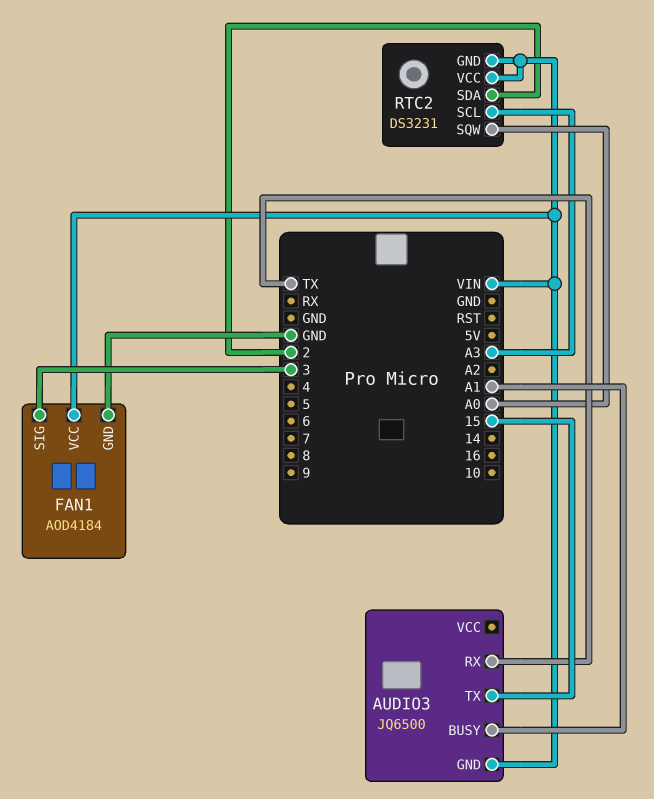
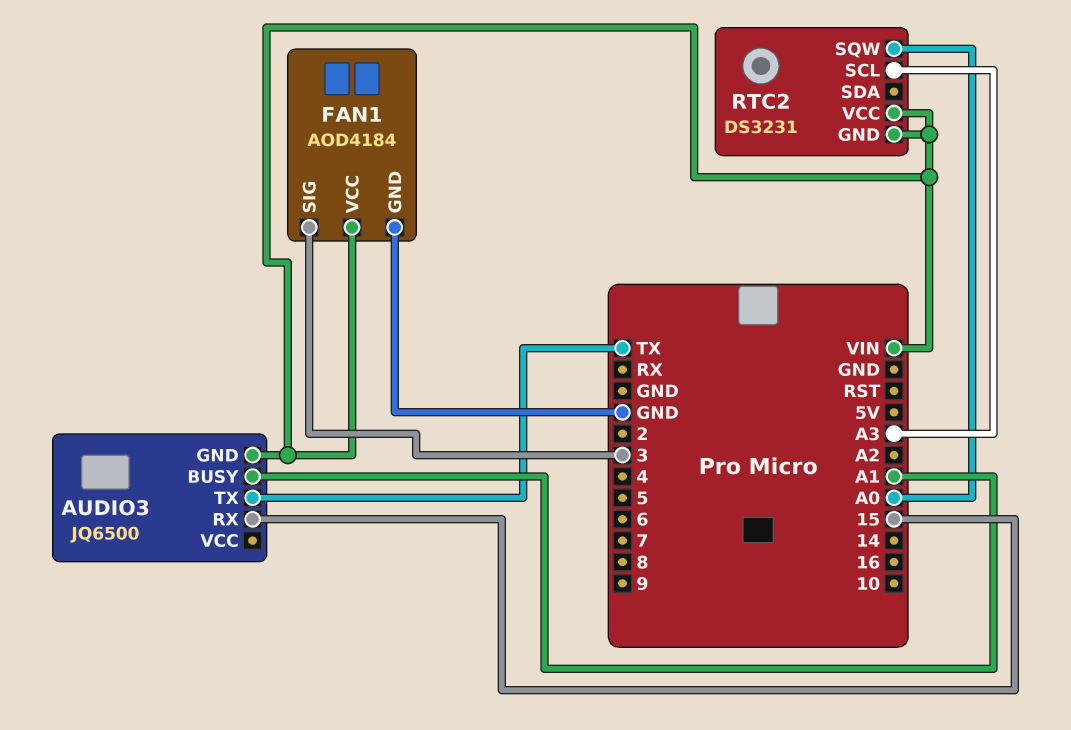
AUDIO3 pin RX: TX -> 15
AUDIO3 pin TX: 15 -> TX
RTC2 pin SDA: 2 -> none

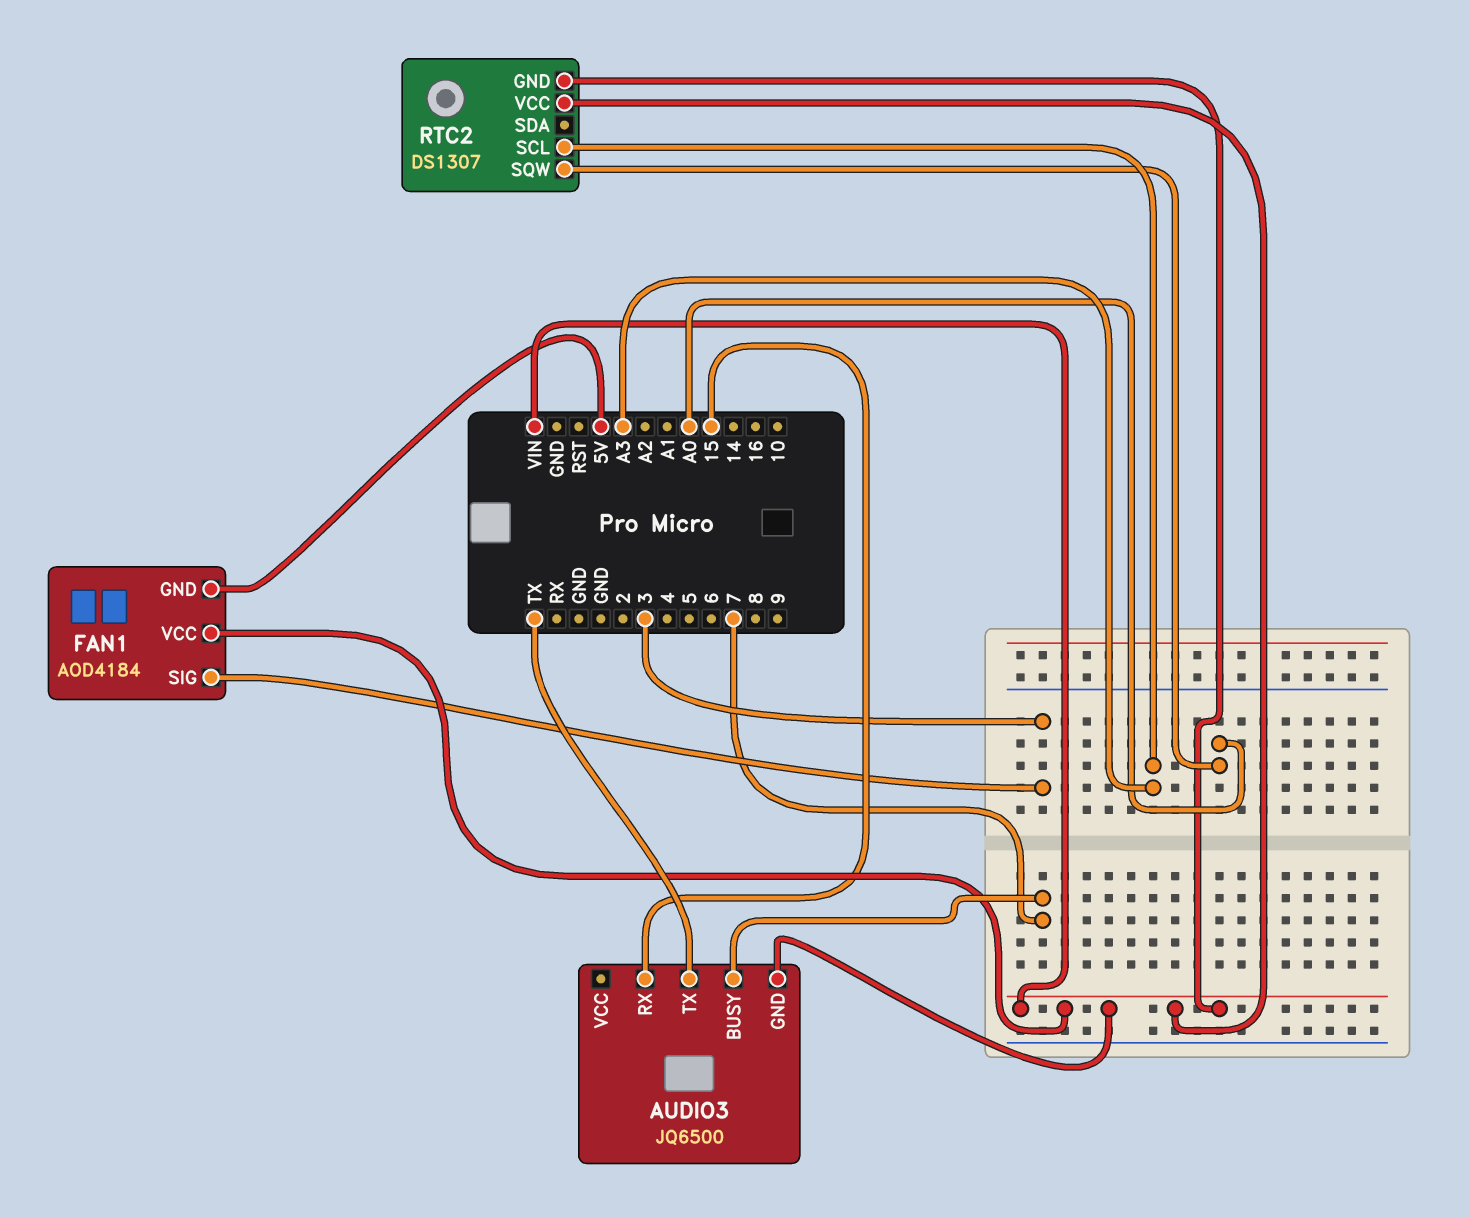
AUDIO3 pin BUSY: A1 -> 7
FAN1 pin GND: GND -> 5V
RTC2: DS3231 -> DS1307

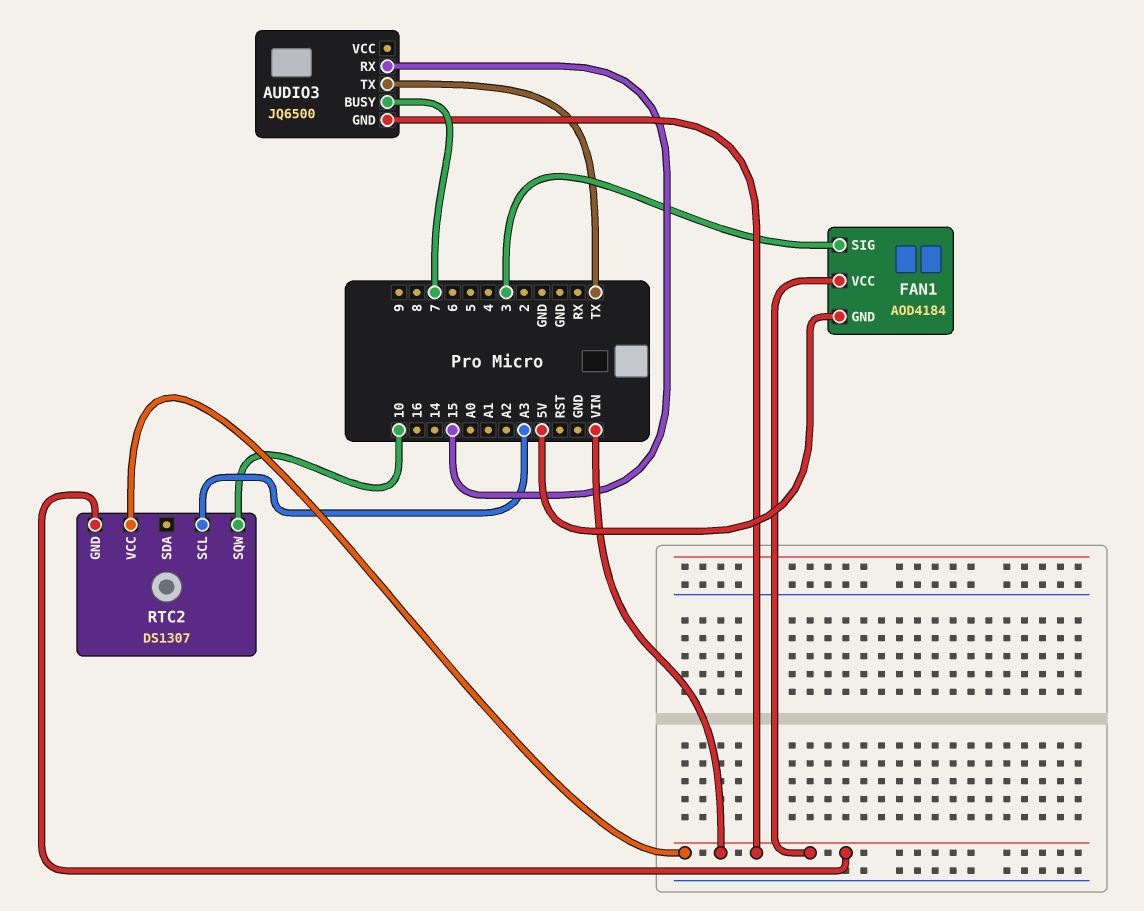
RTC2 pin SQW: A0 -> 10

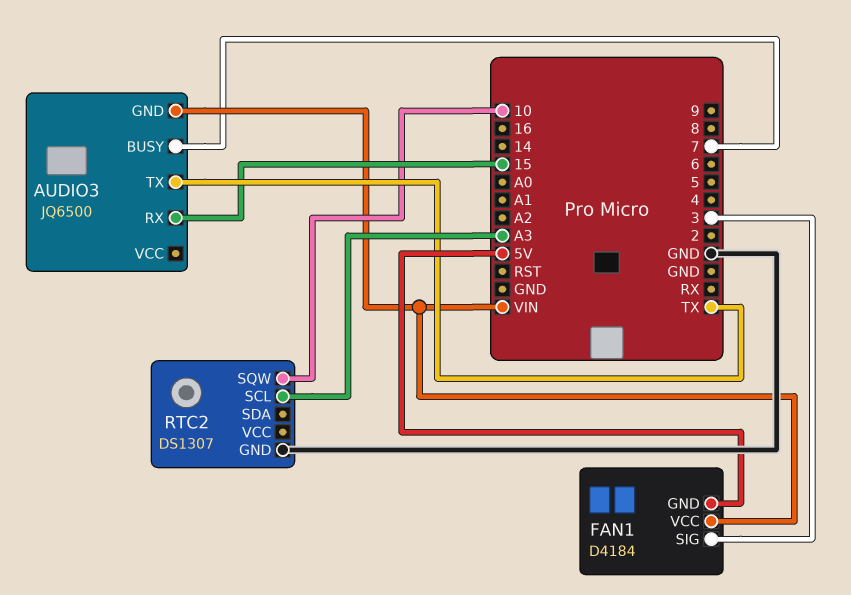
FAN1: AOD4184 -> D4184
RTC2 pin GND: VIN -> GND
RTC2 pin VCC: VIN -> none

